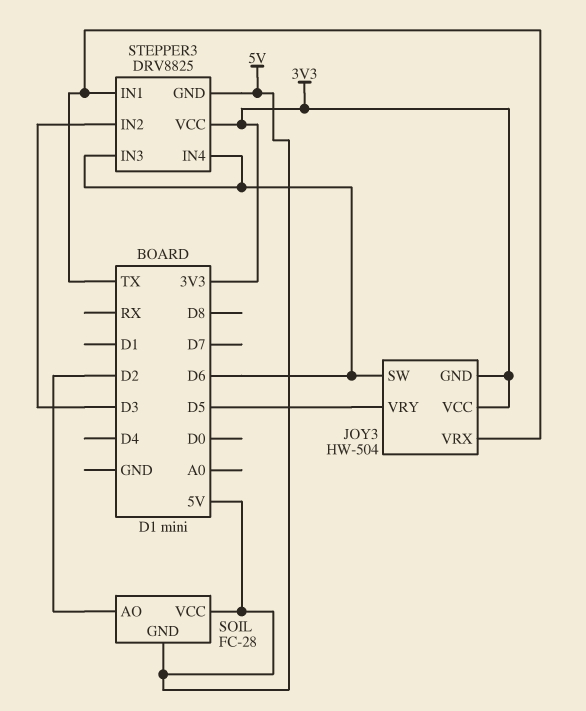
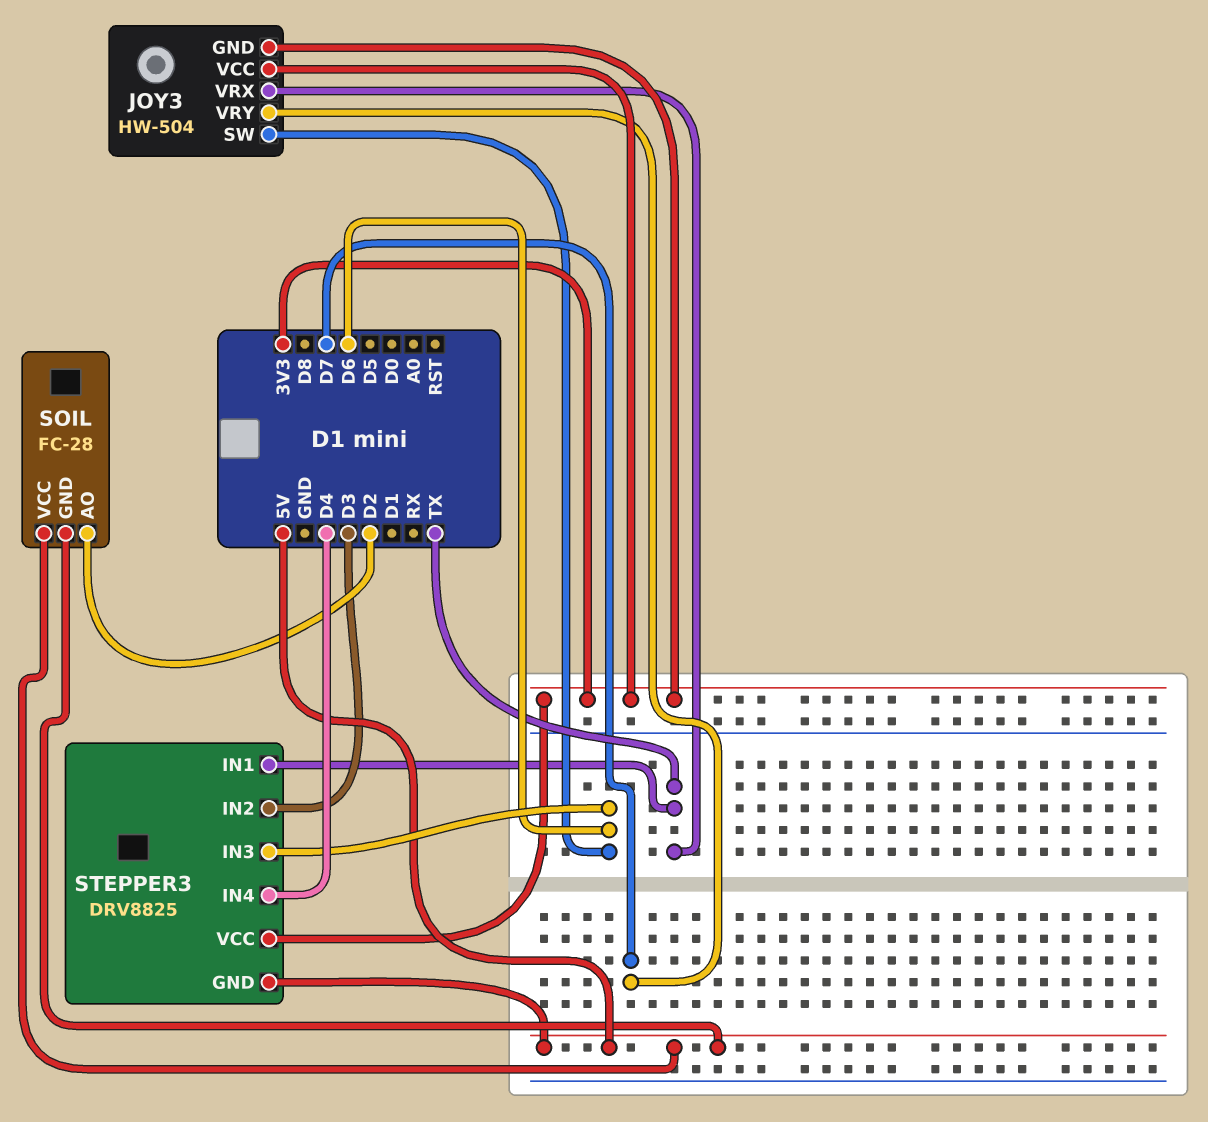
JOY3 pin VRY: D5 -> D7
STEPPER3 pin IN4: D6 -> D4

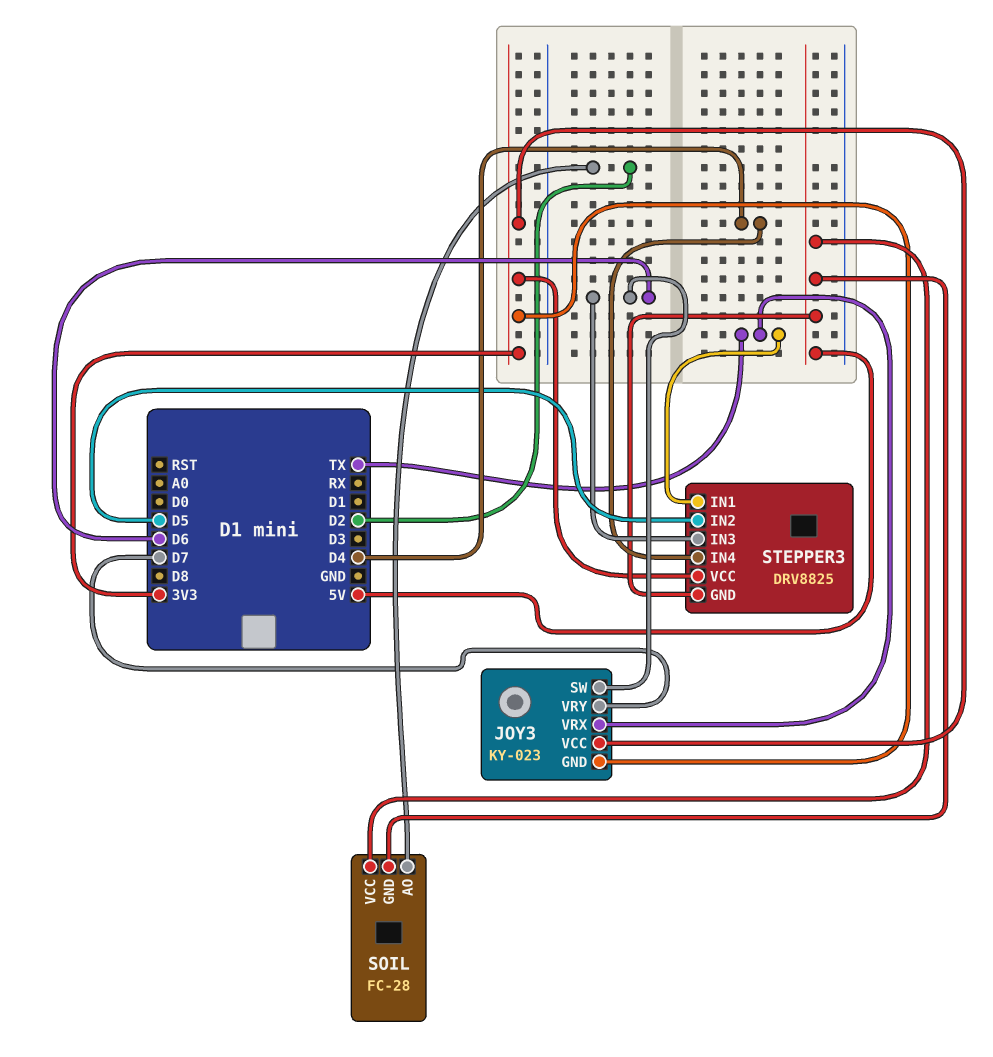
JOY3: HW-504 -> KY-023
STEPPER3 pin IN2: D3 -> D5

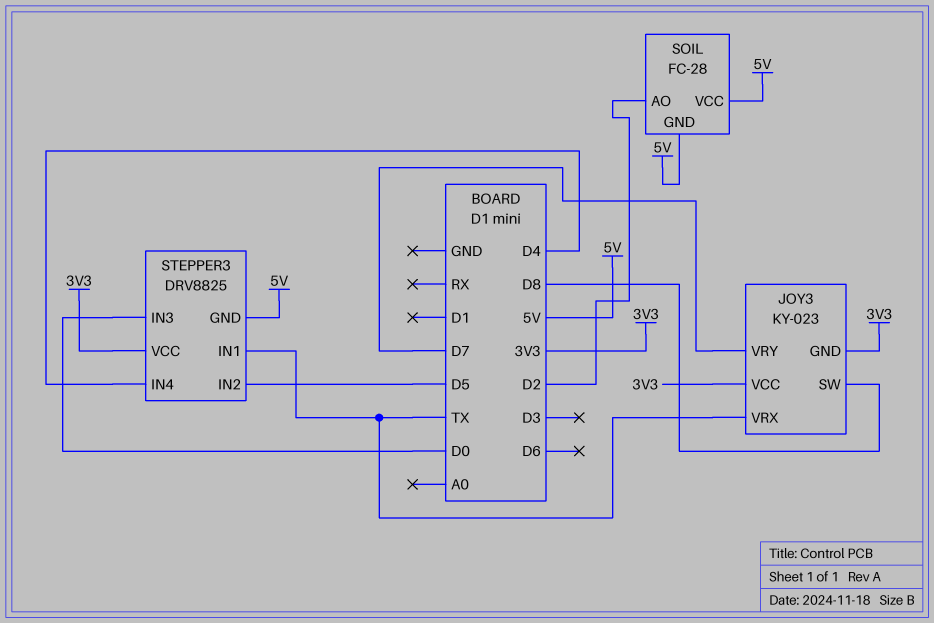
JOY3 pin SW: D6 -> D8
STEPPER3 pin IN3: D6 -> D0

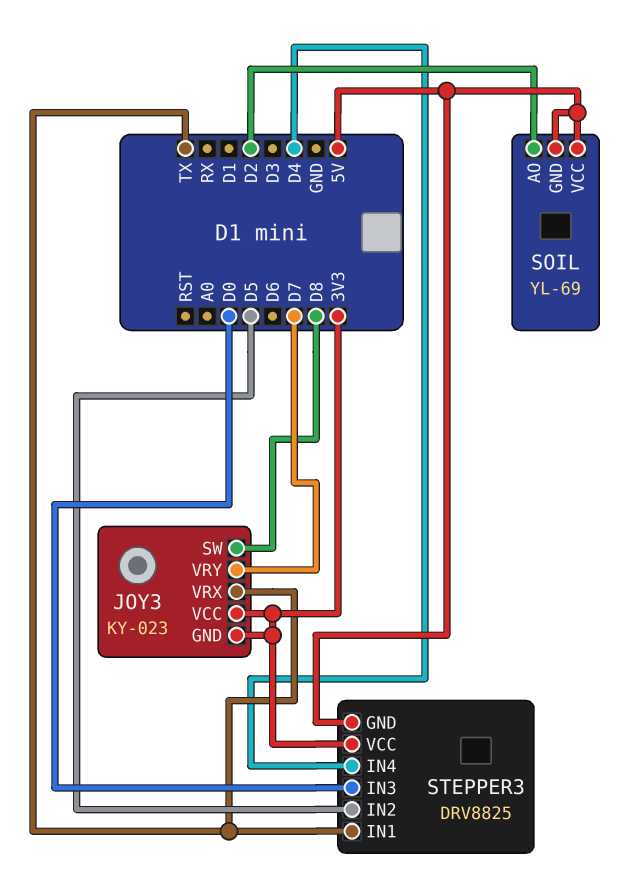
SOIL: FC-28 -> YL-69

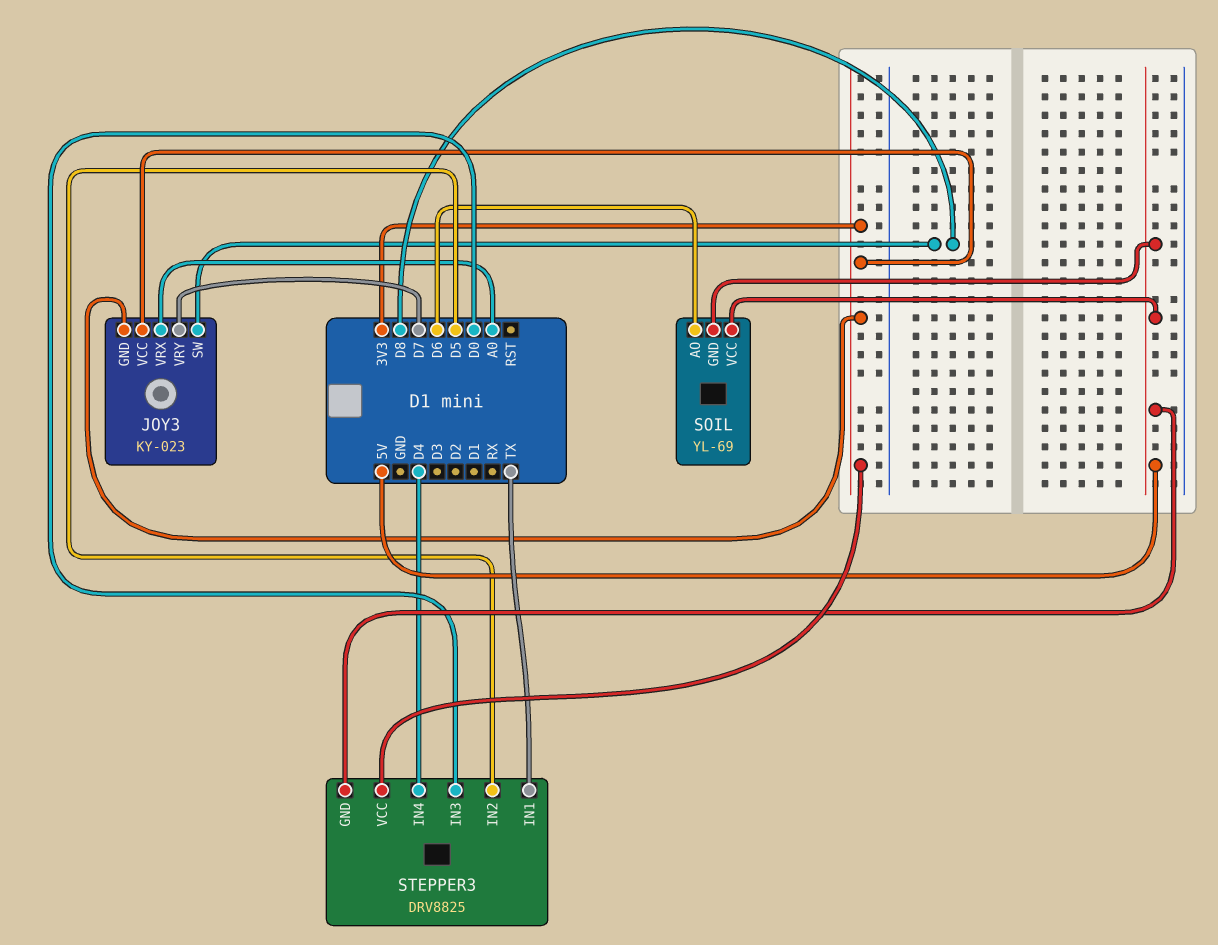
JOY3 pin VRX: TX -> A0
SOIL pin AO: D2 -> D6

